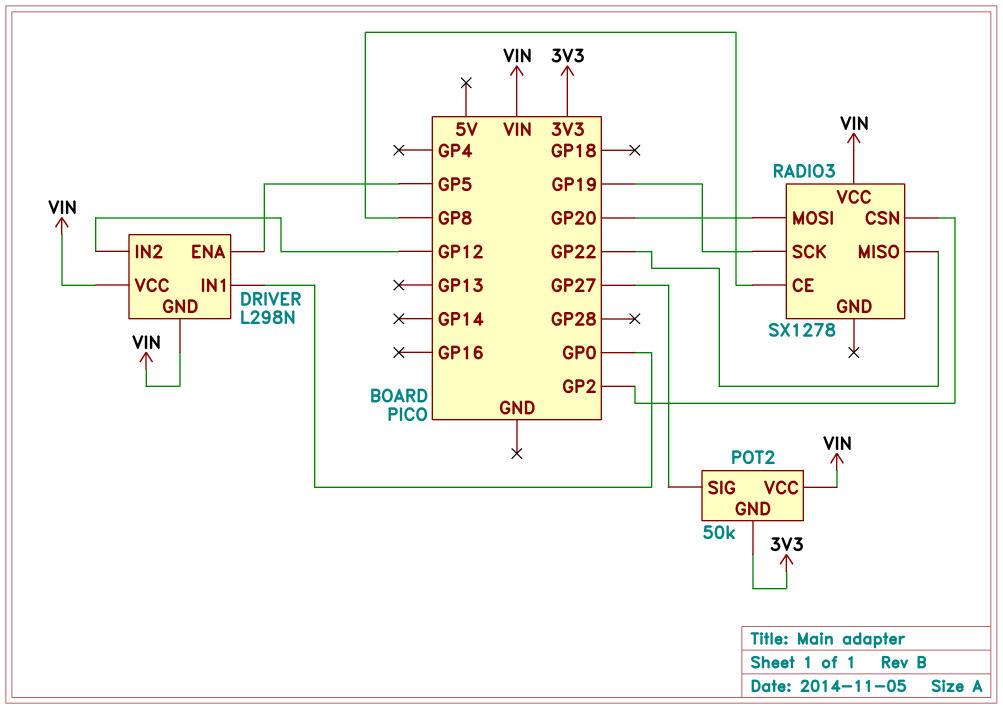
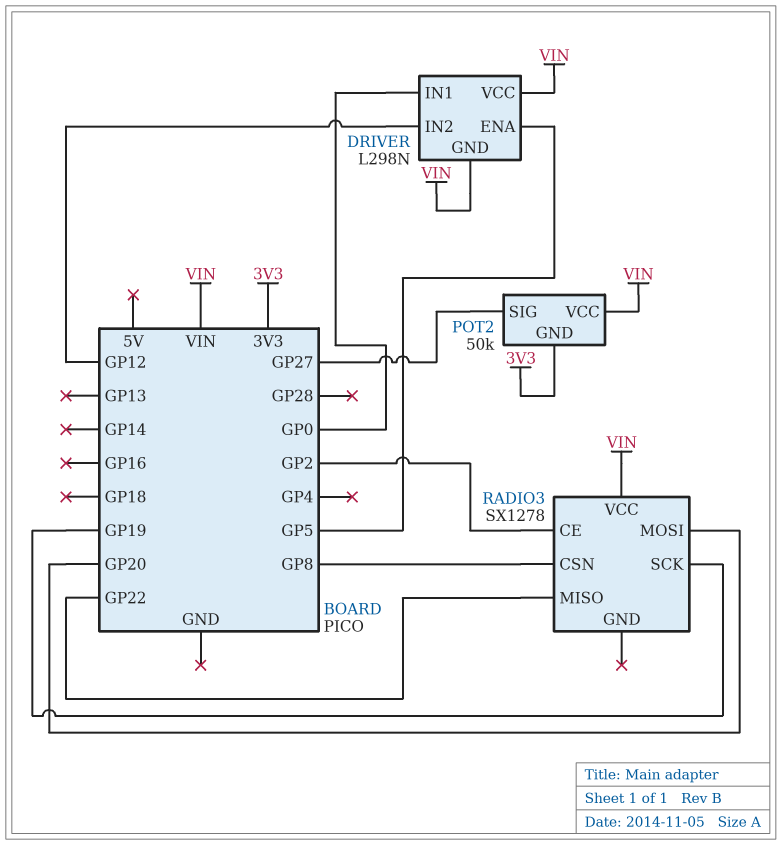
RADIO3 pin CE: GP8 -> GP2
RADIO3 pin CSN: GP2 -> GP8

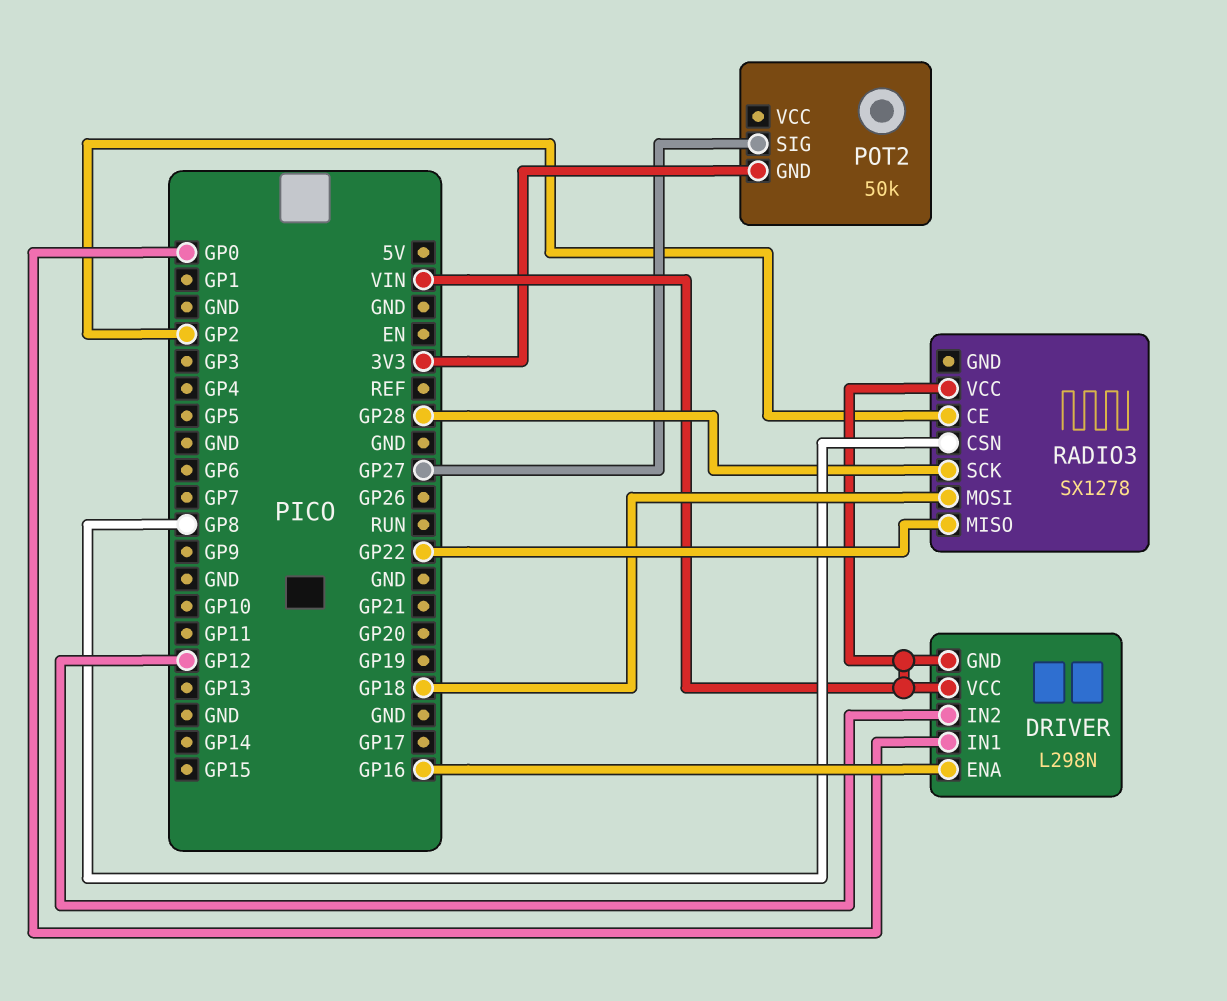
DRIVER pin ENA: GP5 -> GP16
POT2 pin VCC: VIN -> none
RADIO3 pin MOSI: GP20 -> GP18
RADIO3 pin SCK: GP19 -> GP28

